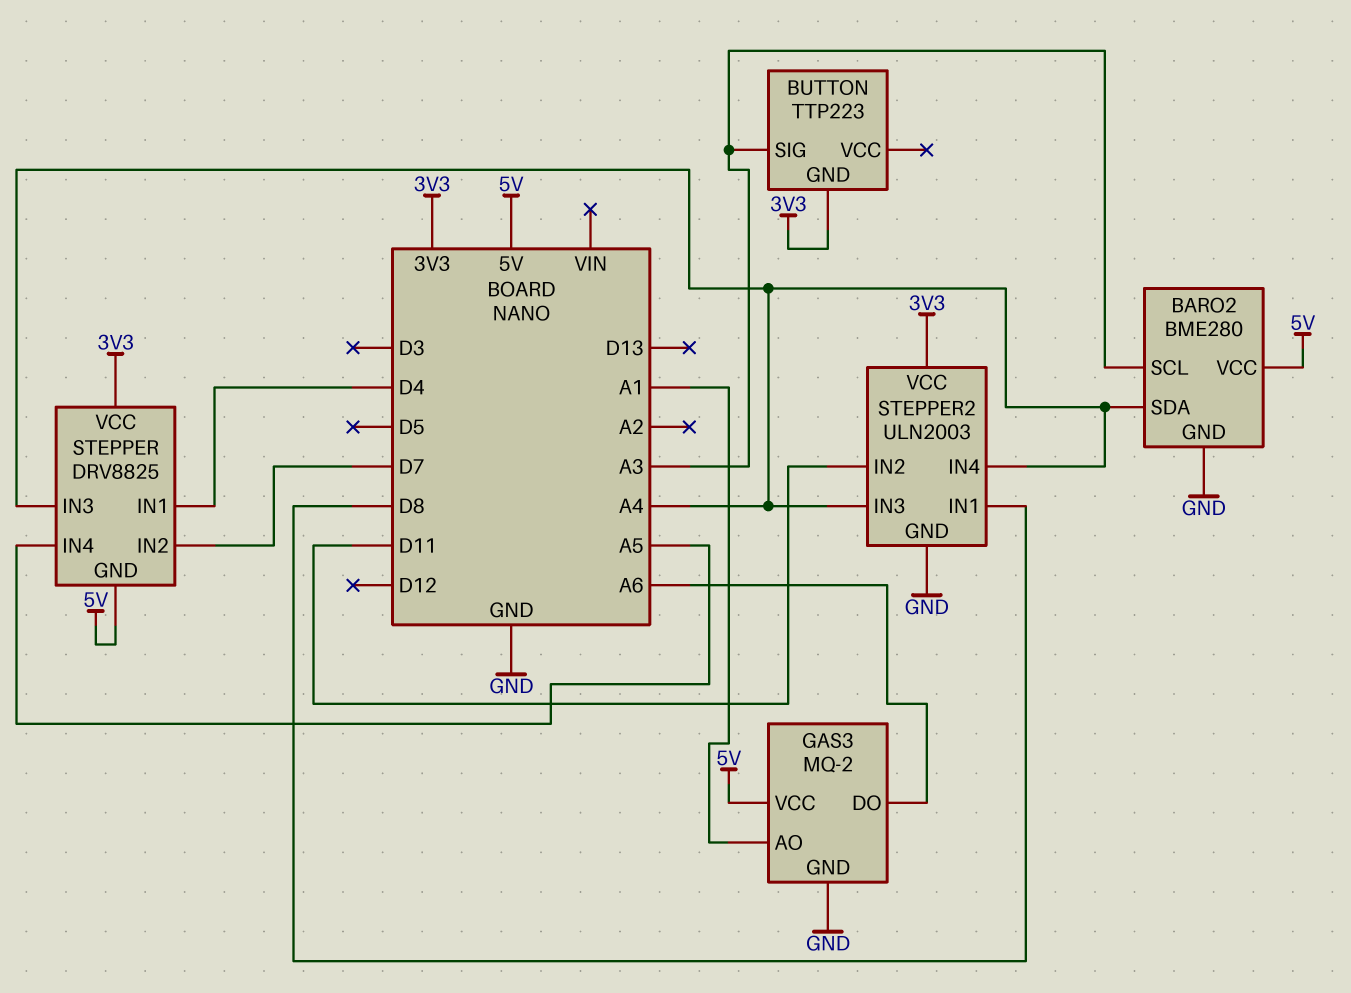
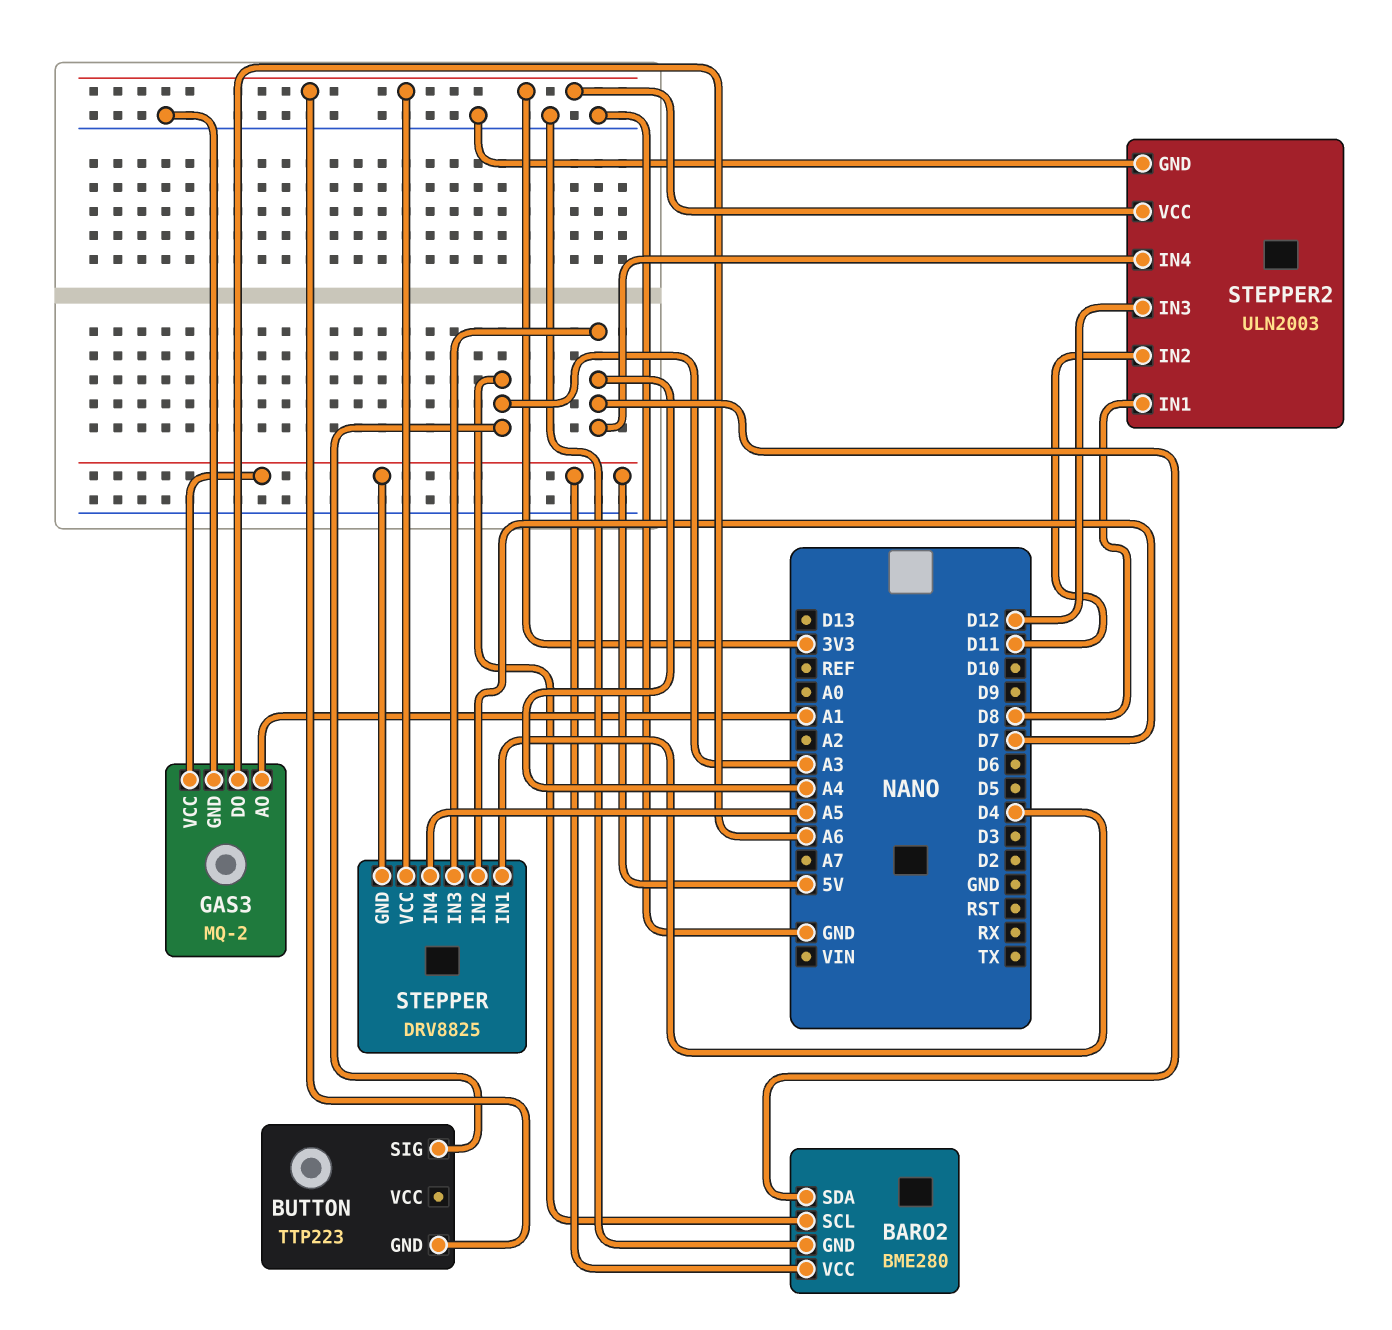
STEPPER2 pin IN3: A4 -> D12

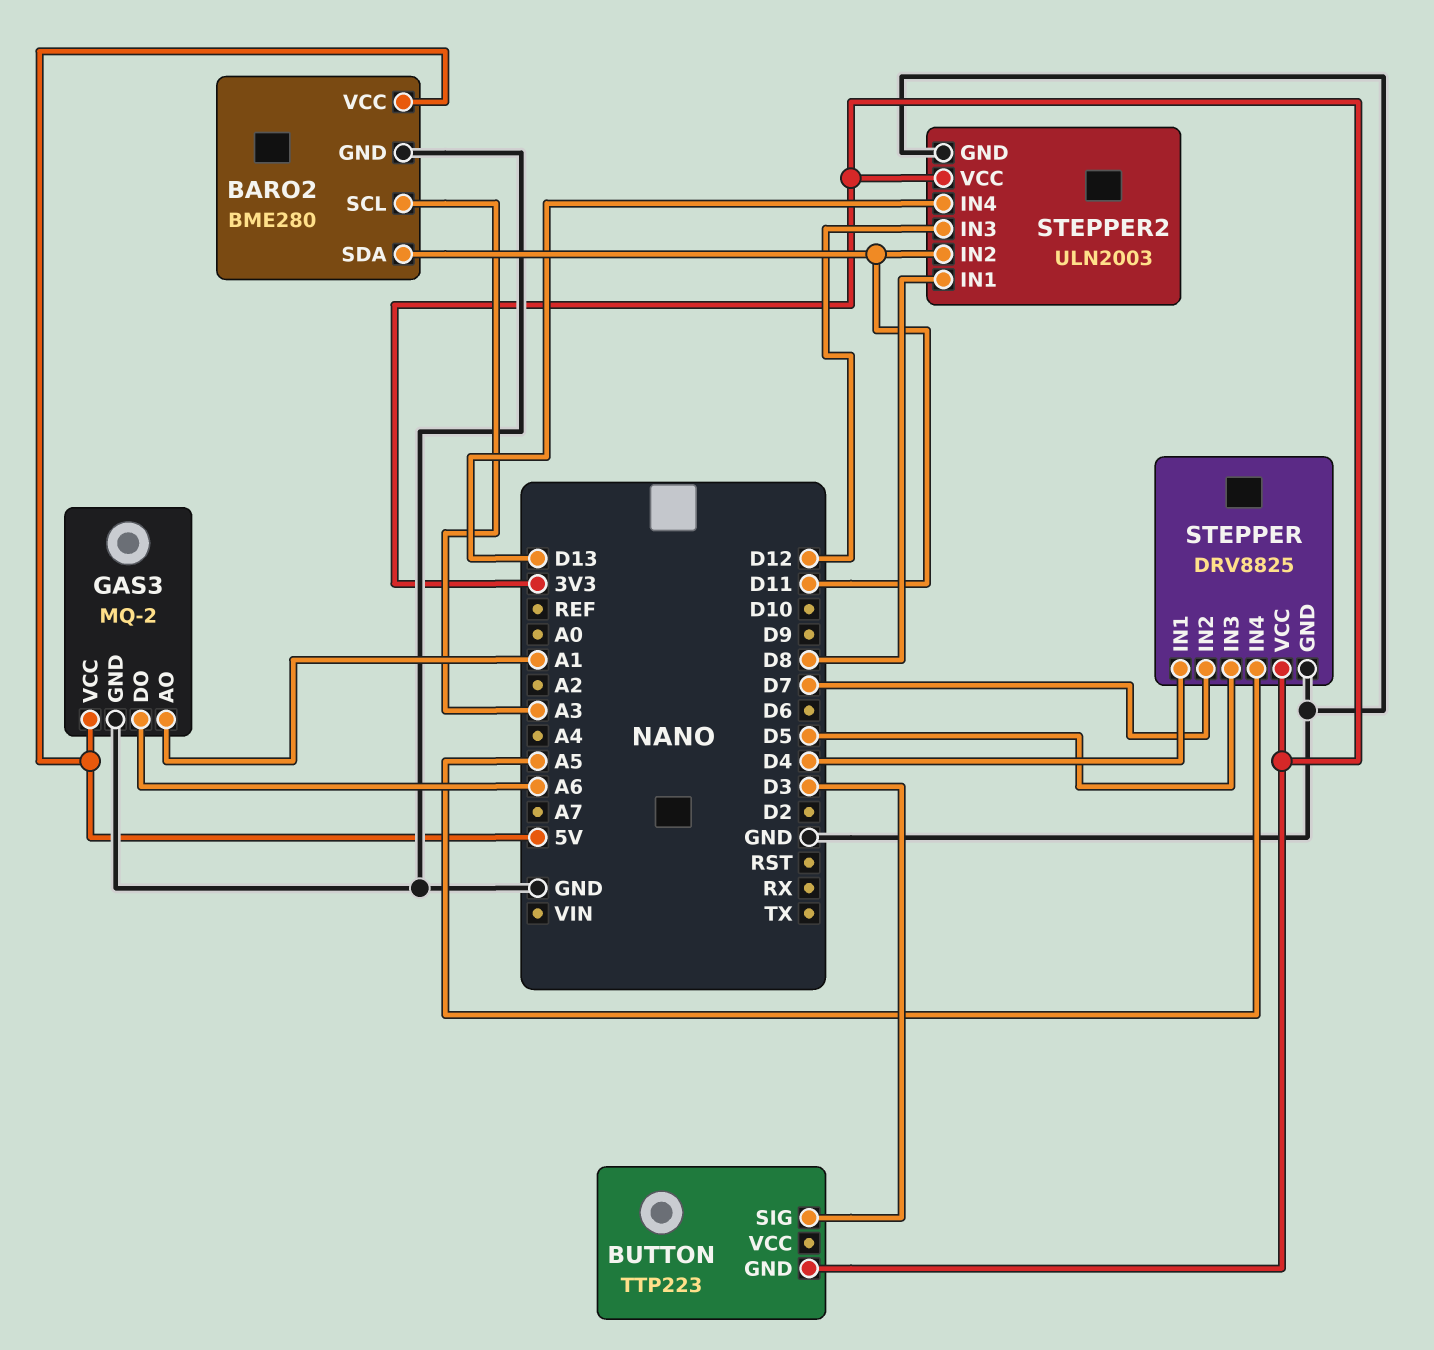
BARO2 pin SDA: A4 -> D11
BUTTON pin SIG: A3 -> D3
STEPPER pin GND: 5V -> GND
STEPPER pin IN3: A4 -> D5
STEPPER2 pin IN4: A4 -> D13

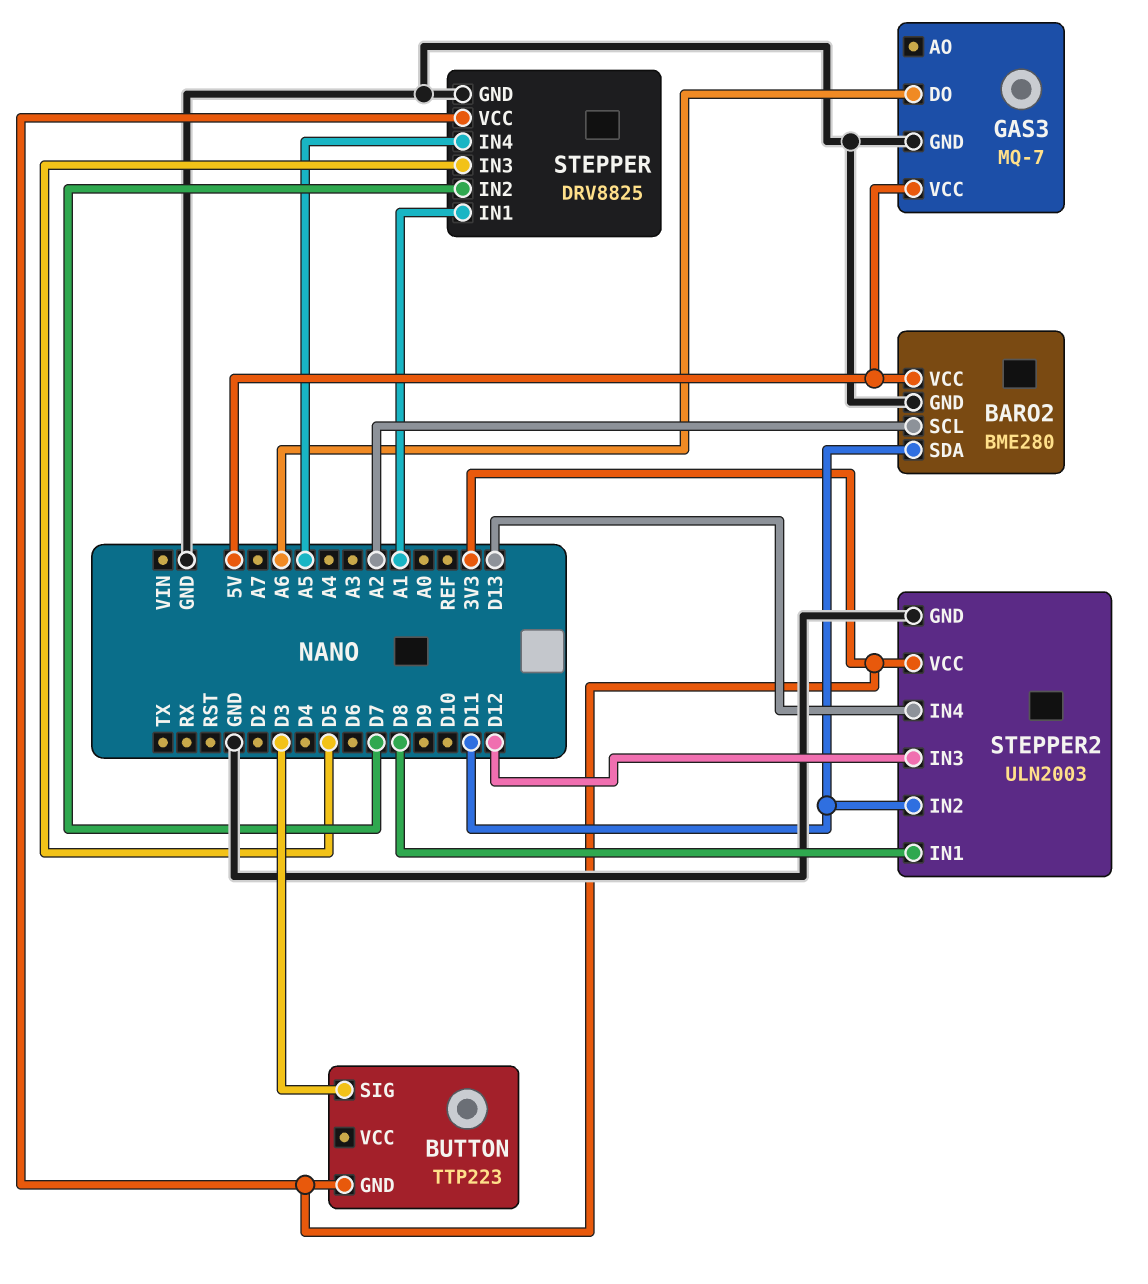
BARO2 pin SCL: A3 -> A2
GAS3: MQ-2 -> MQ-7
GAS3 pin AO: A1 -> none
STEPPER pin IN1: D4 -> A1

